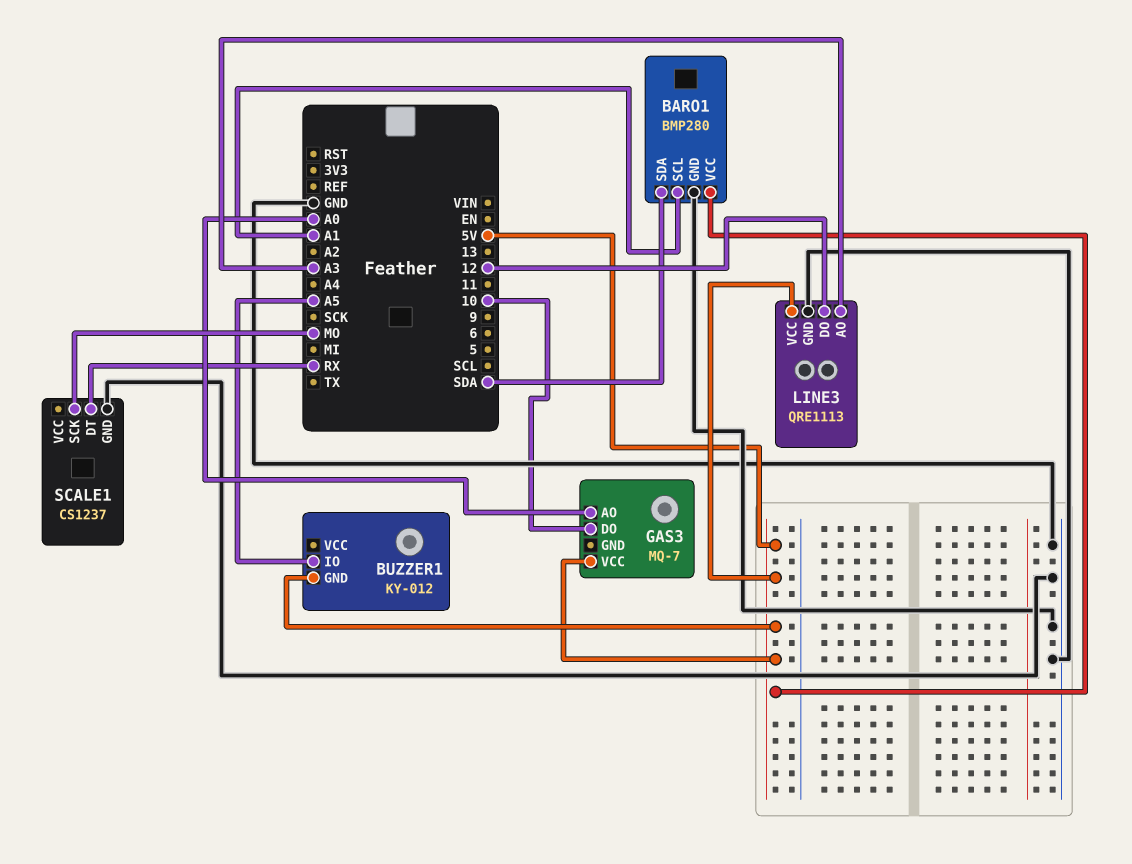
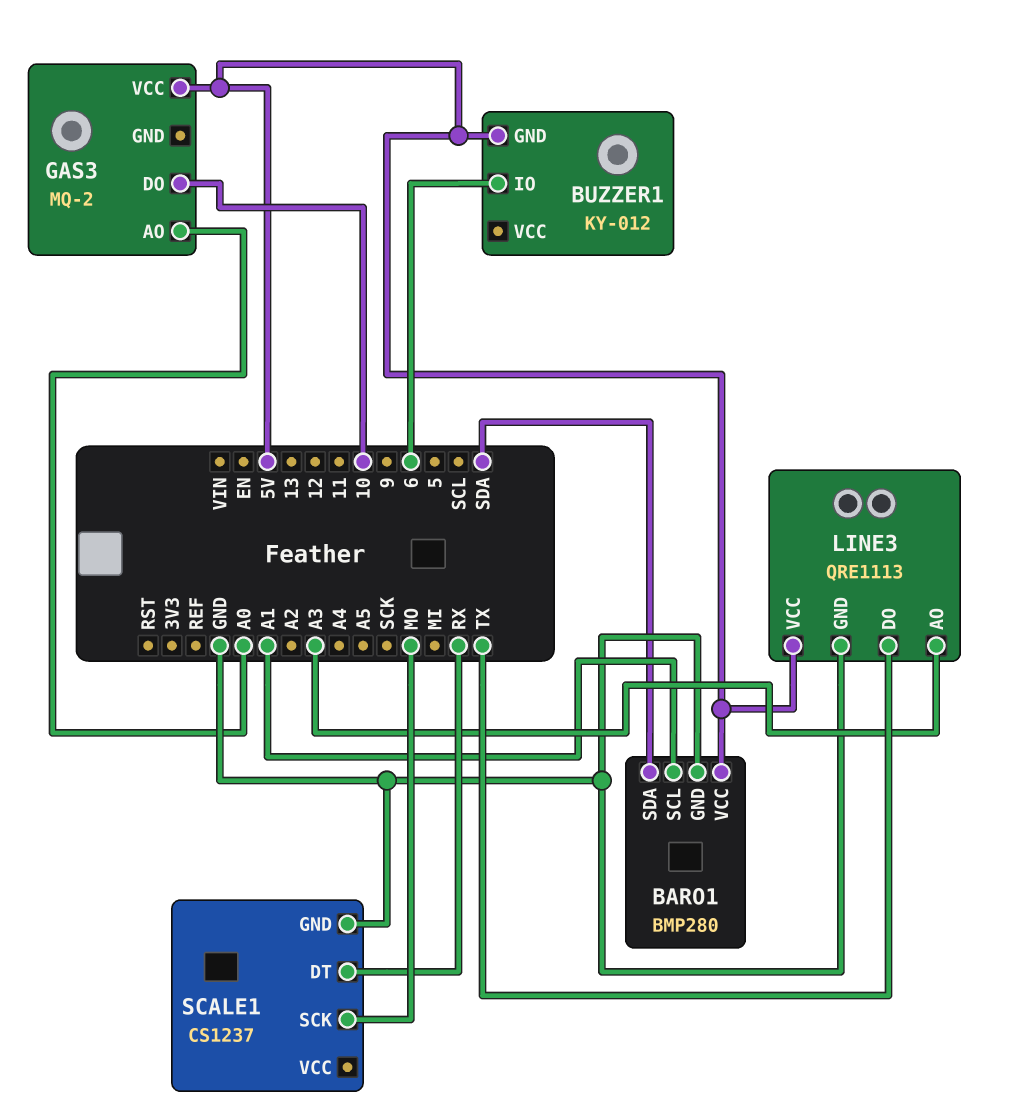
BUZZER1 pin IO: A5 -> 6
GAS3: MQ-7 -> MQ-2
LINE3 pin DO: 12 -> TX

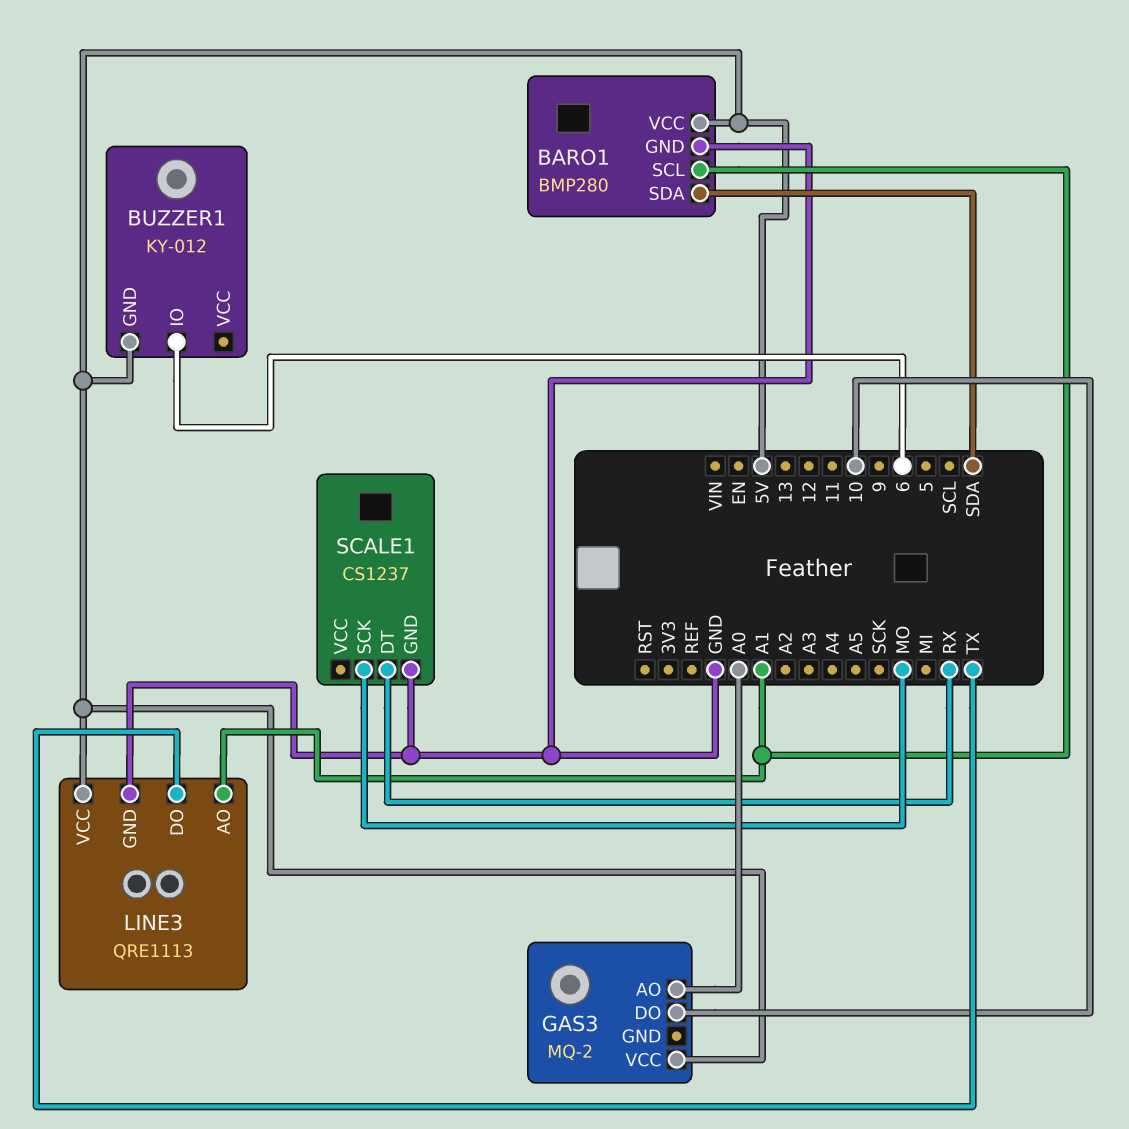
LINE3 pin AO: A3 -> A1

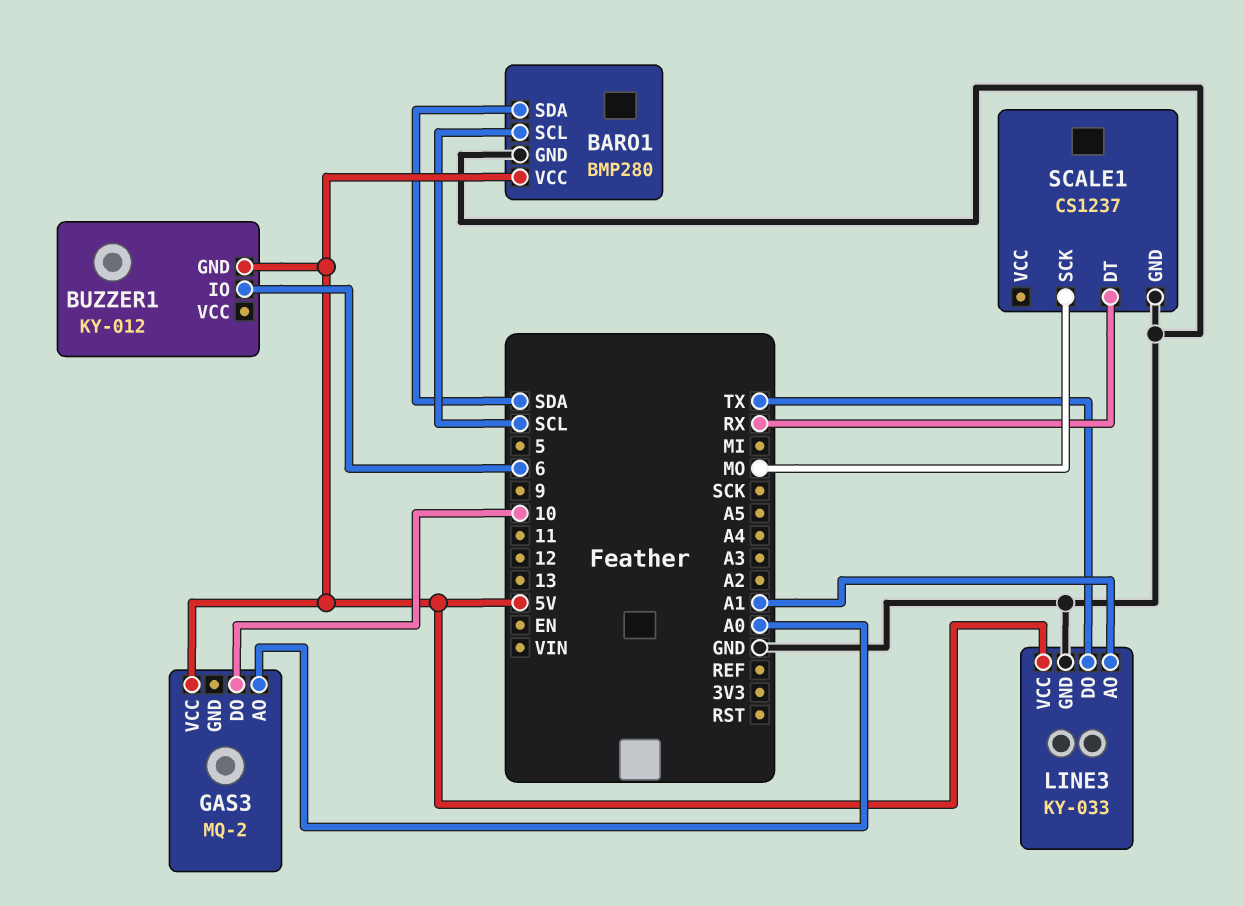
BARO1 pin SCL: A1 -> SCL
LINE3: QRE1113 -> KY-033

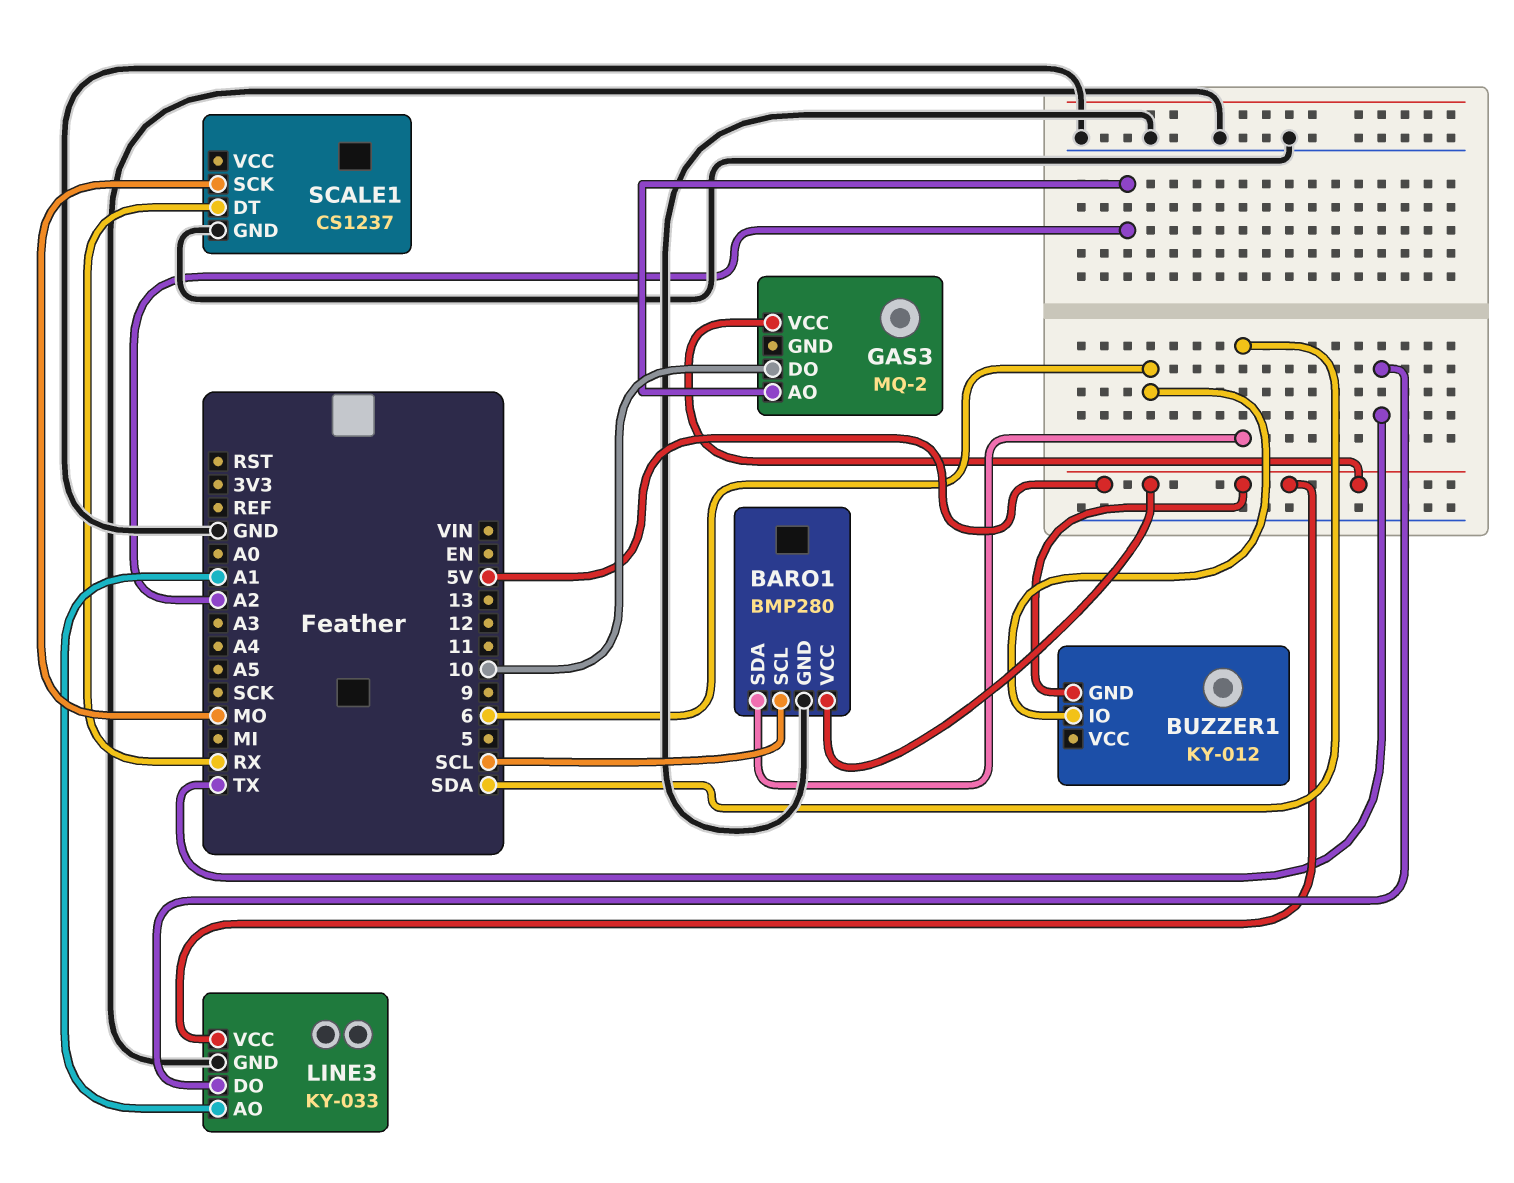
GAS3 pin AO: A0 -> A2

